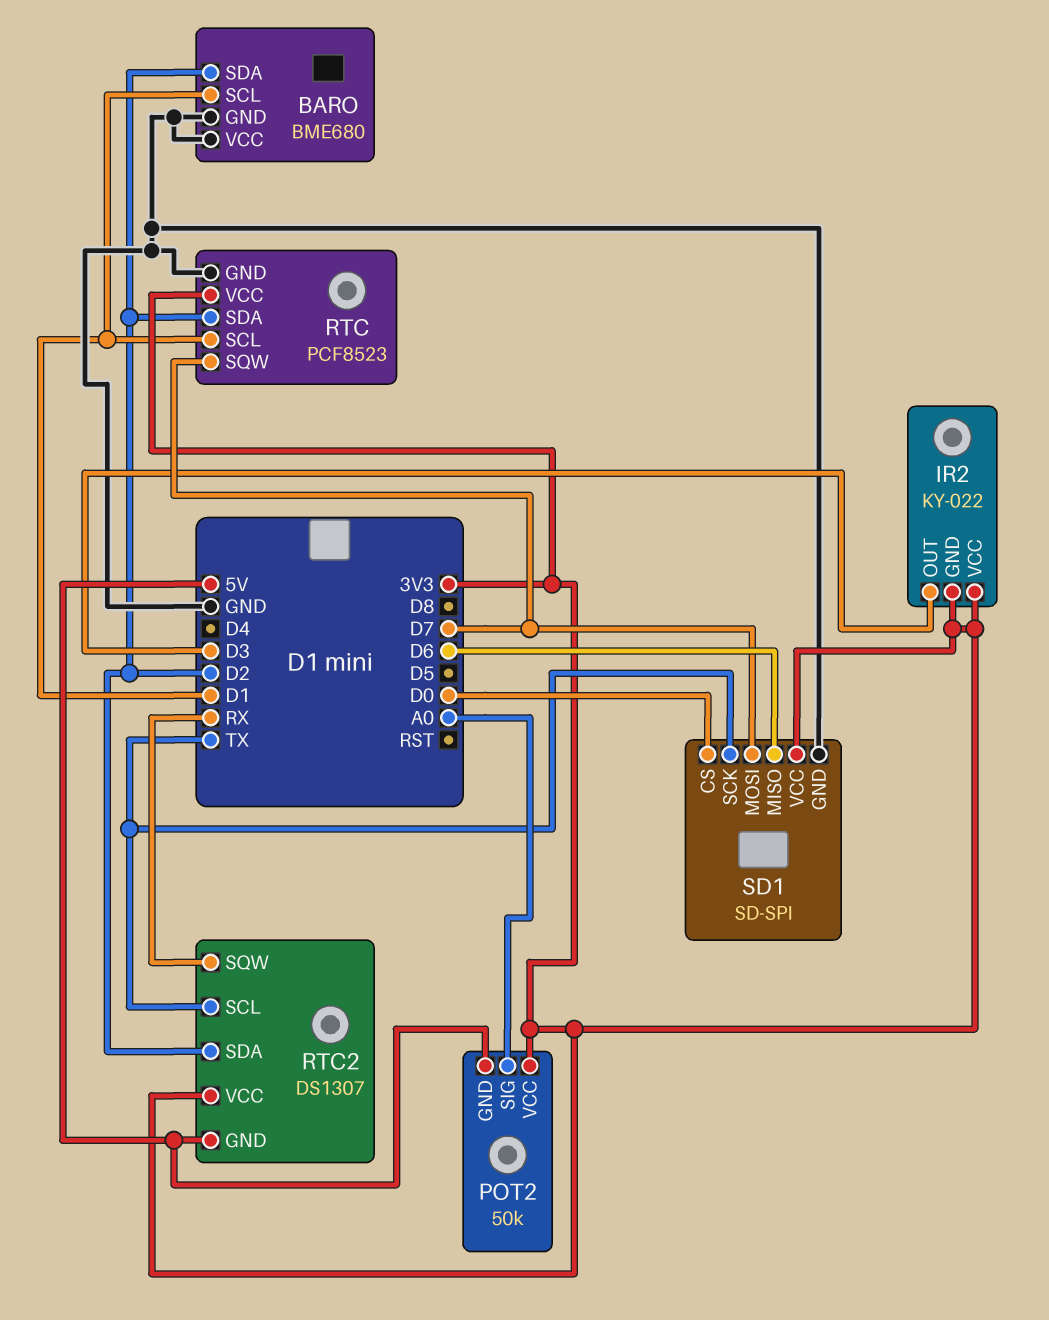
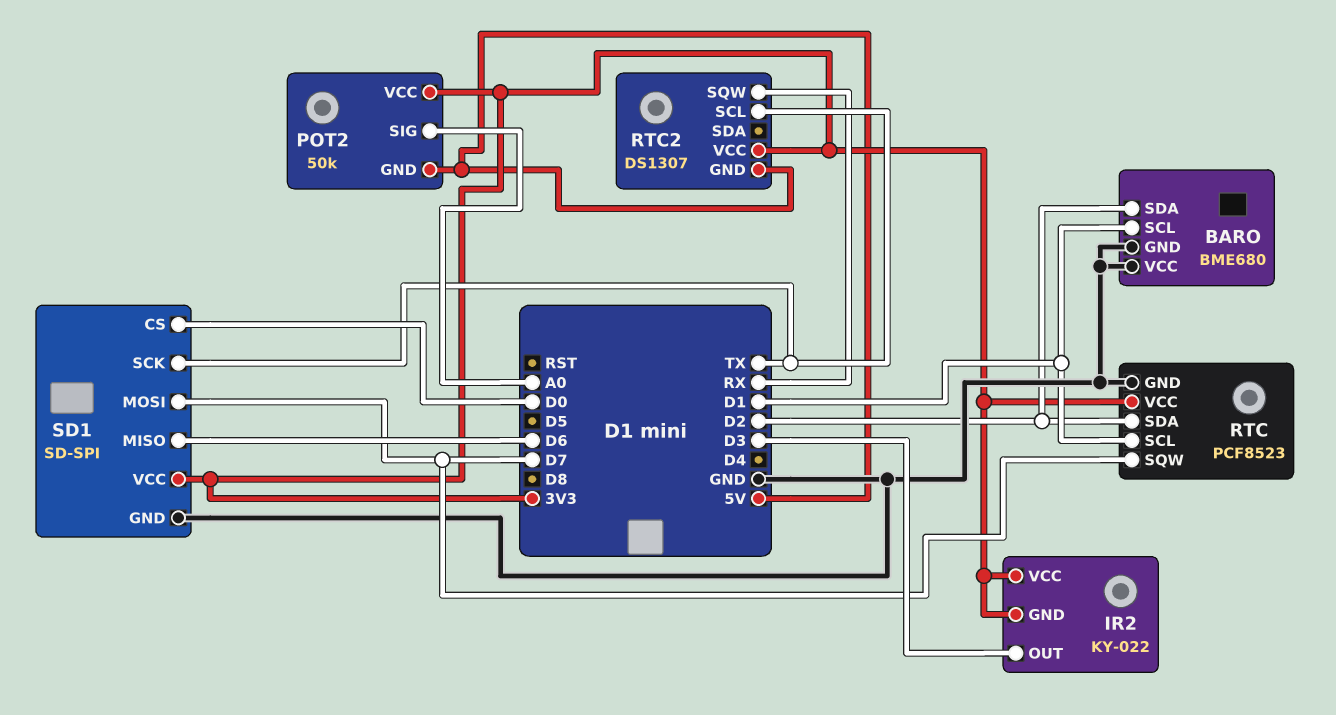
RTC2 pin SDA: D2 -> none

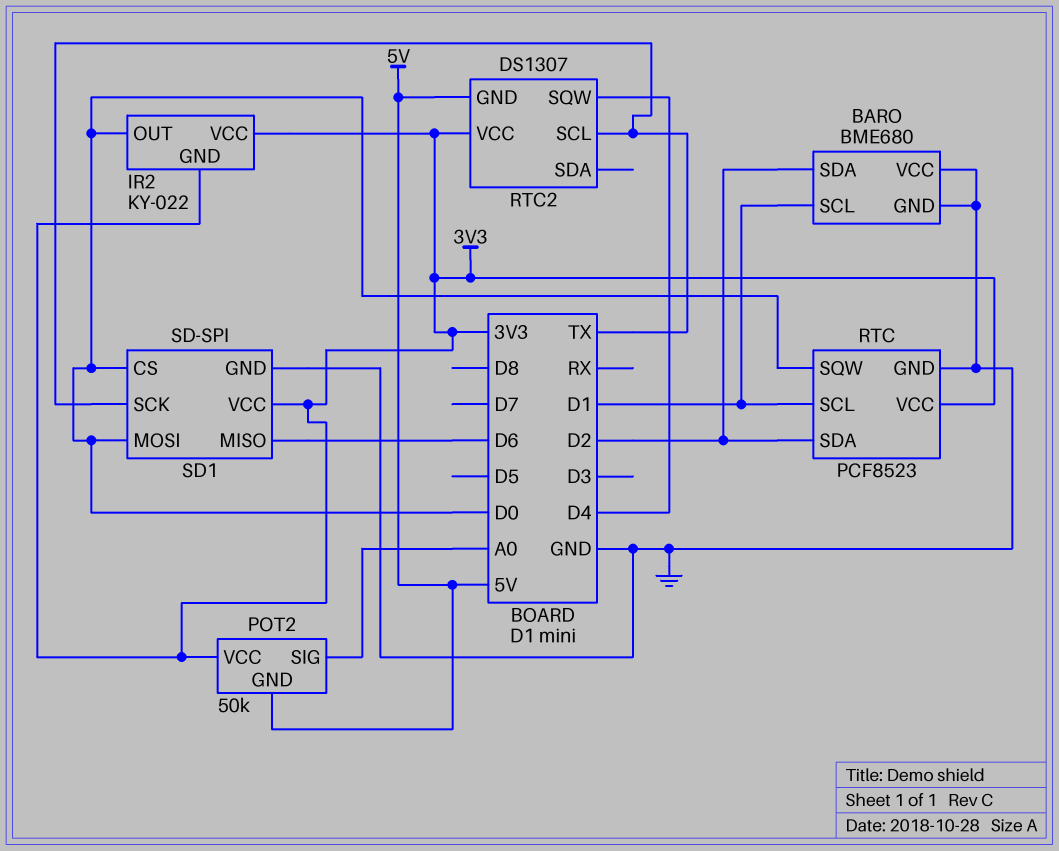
IR2 pin OUT: D3 -> D0
RTC pin SQW: D7 -> D0
RTC2 pin SQW: RX -> D4
SD1 pin MOSI: D7 -> D0

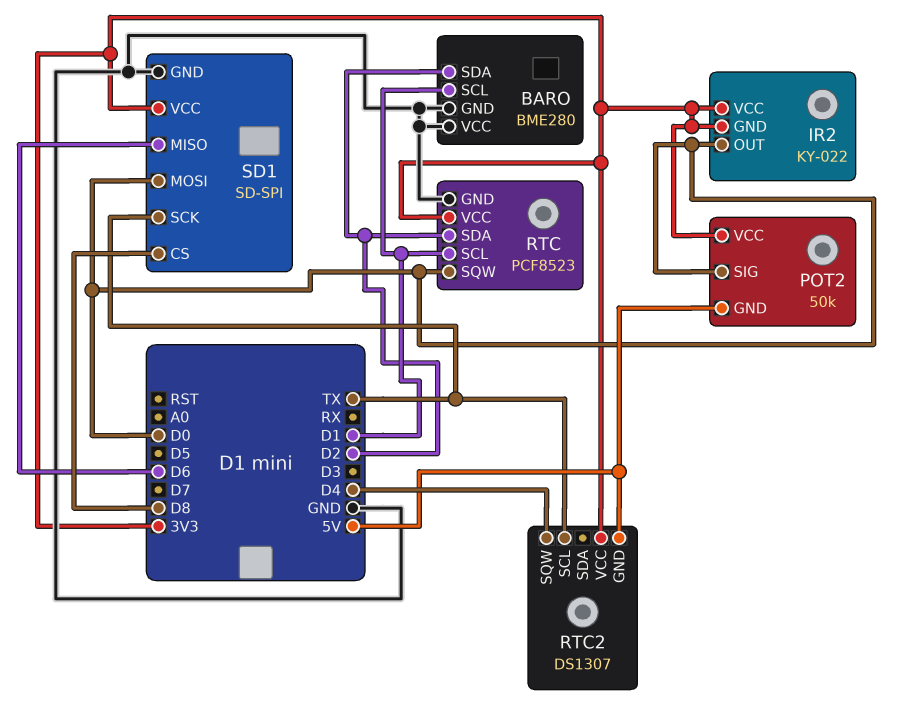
BARO: BME680 -> BME280
POT2 pin SIG: A0 -> D0
SD1 pin CS: D0 -> D8

